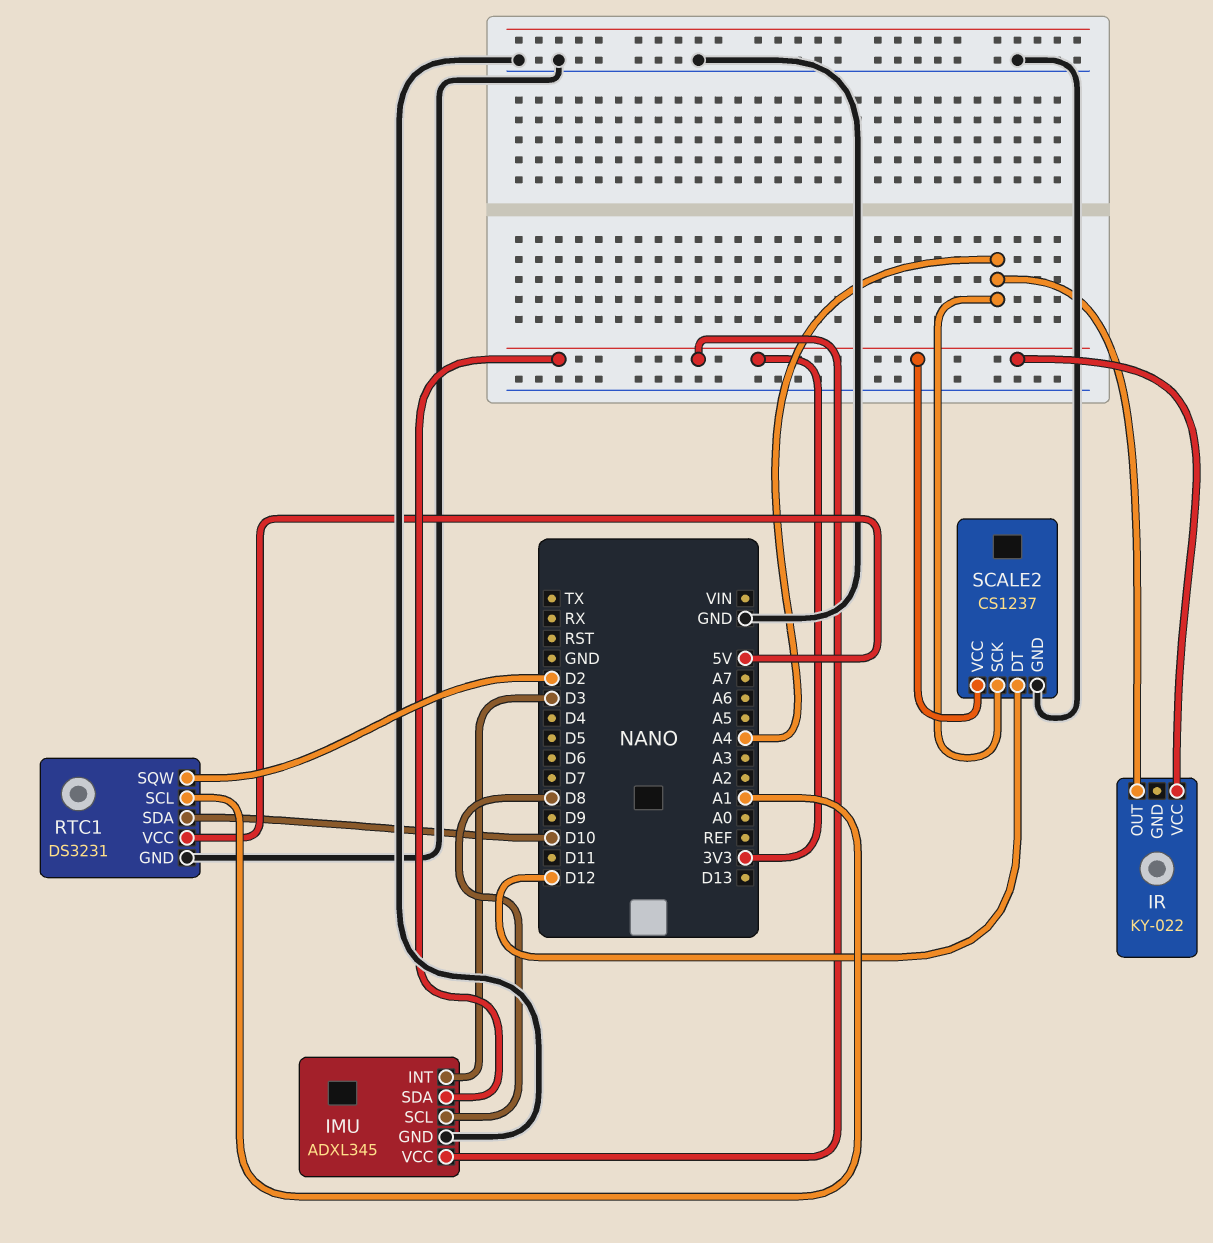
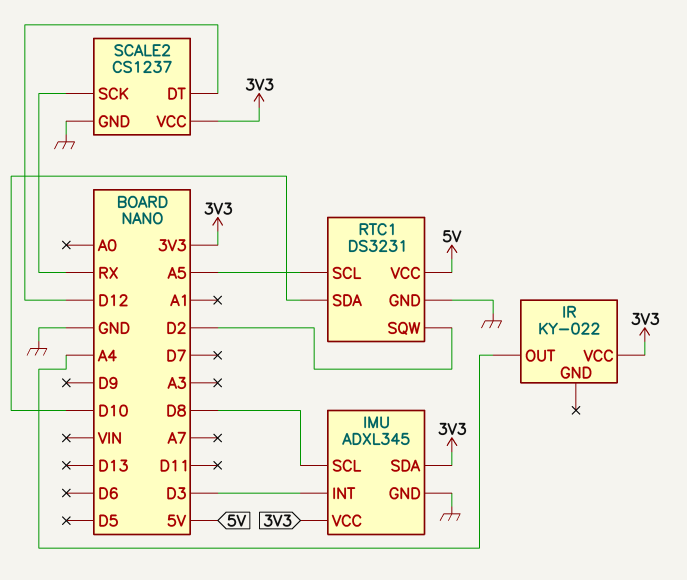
RTC1 pin SCL: A1 -> A5
SCALE2 pin SCK: A4 -> RX

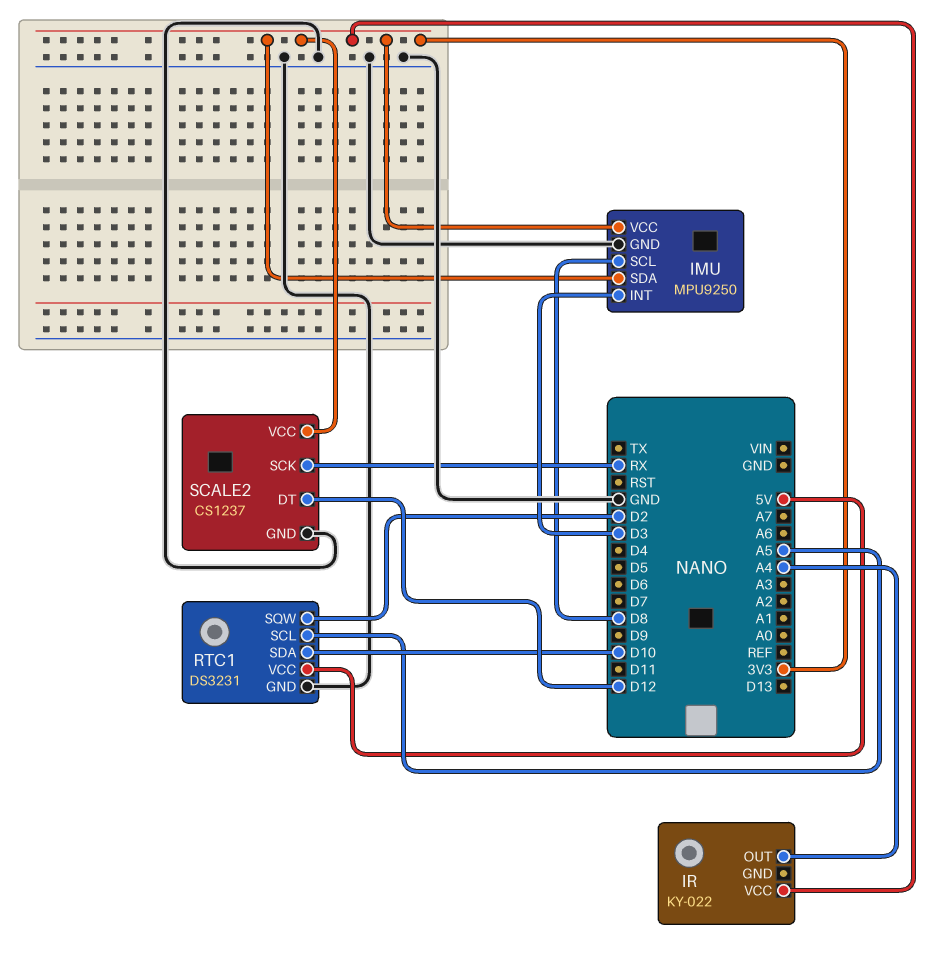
IMU: ADXL345 -> MPU9250

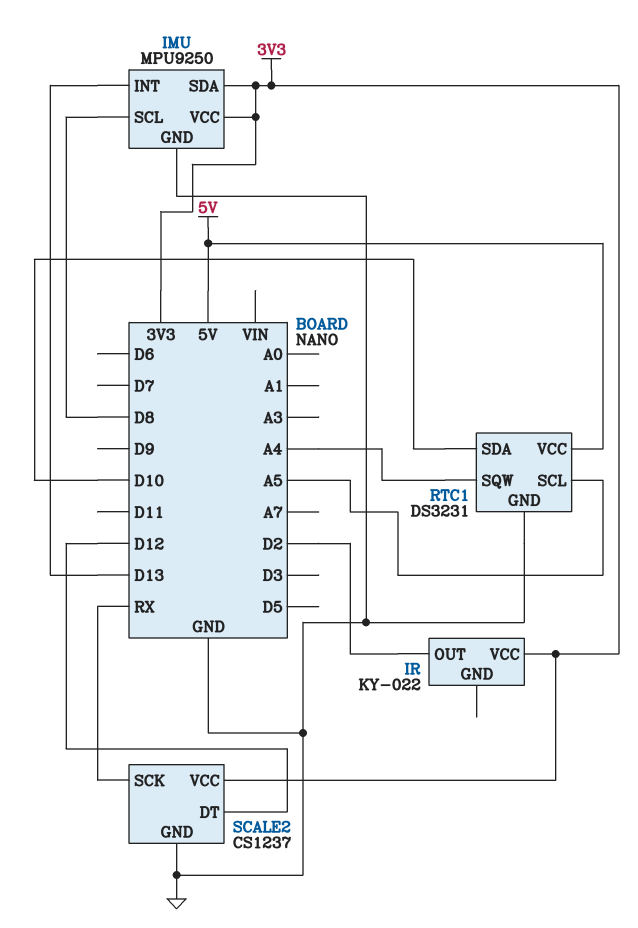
IMU pin INT: D3 -> D13
IR pin OUT: A4 -> D2
RTC1 pin SQW: D2 -> A4

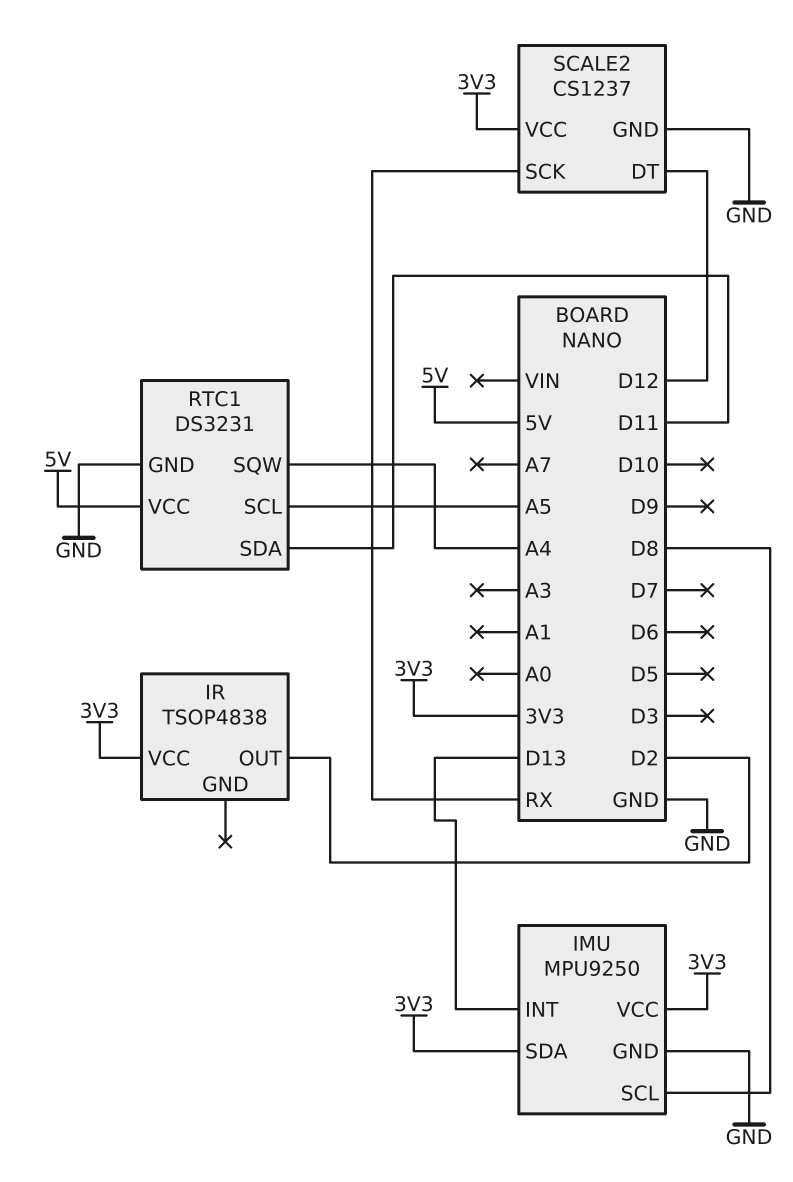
IR: KY-022 -> TSOP4838
RTC1 pin SDA: D10 -> D11

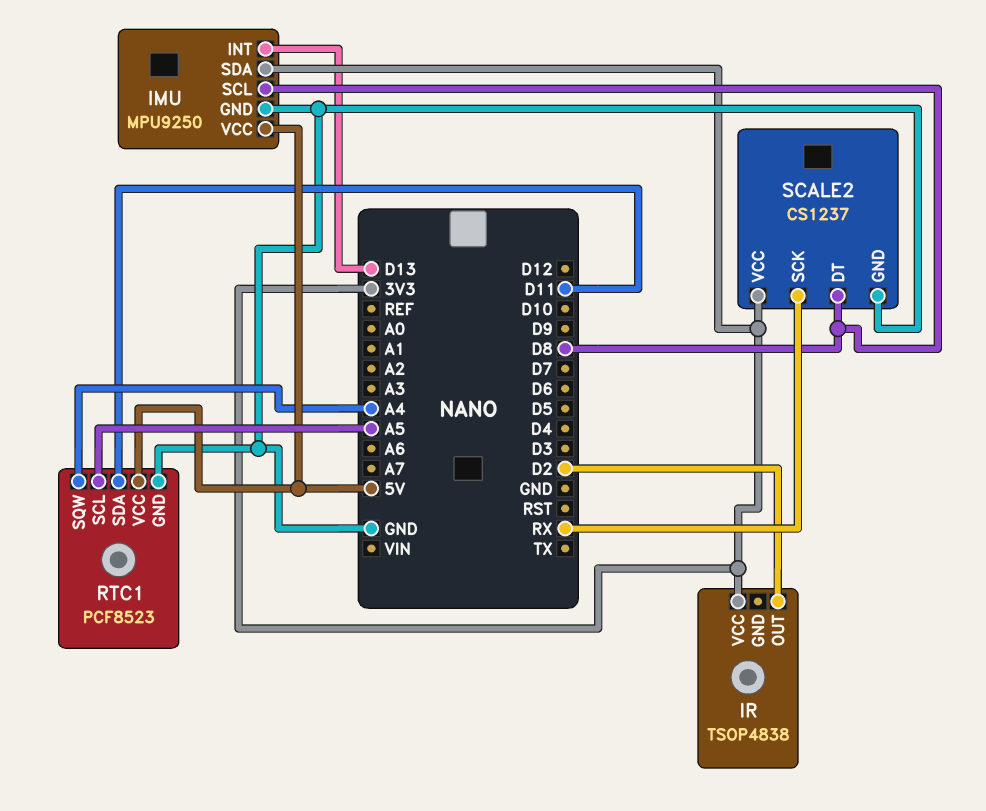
IMU pin VCC: 3V3 -> 5V
RTC1: DS3231 -> PCF8523
SCALE2 pin DT: D12 -> D8

